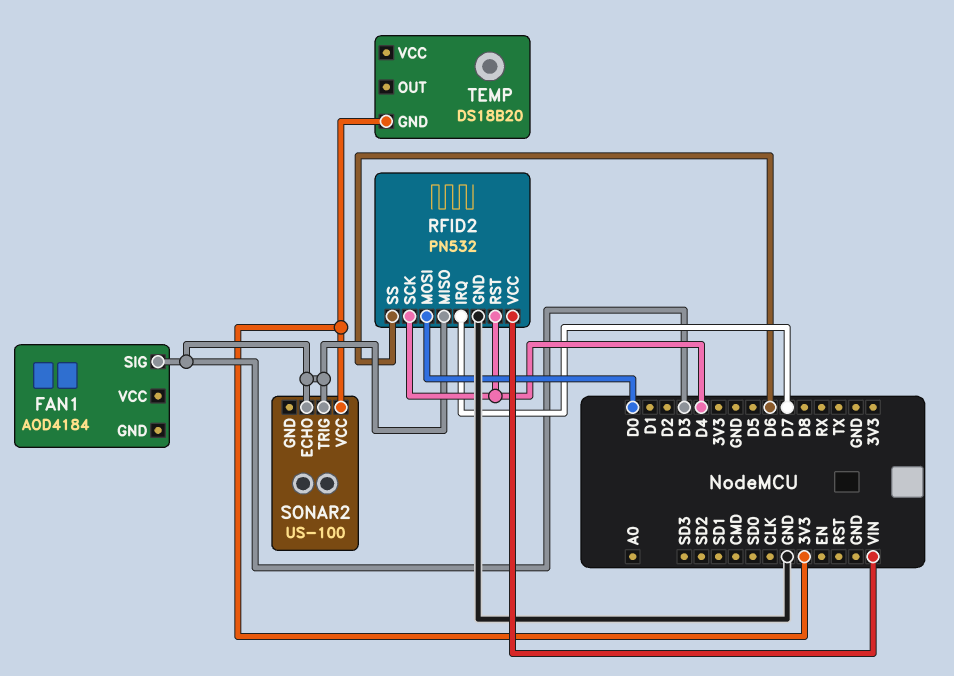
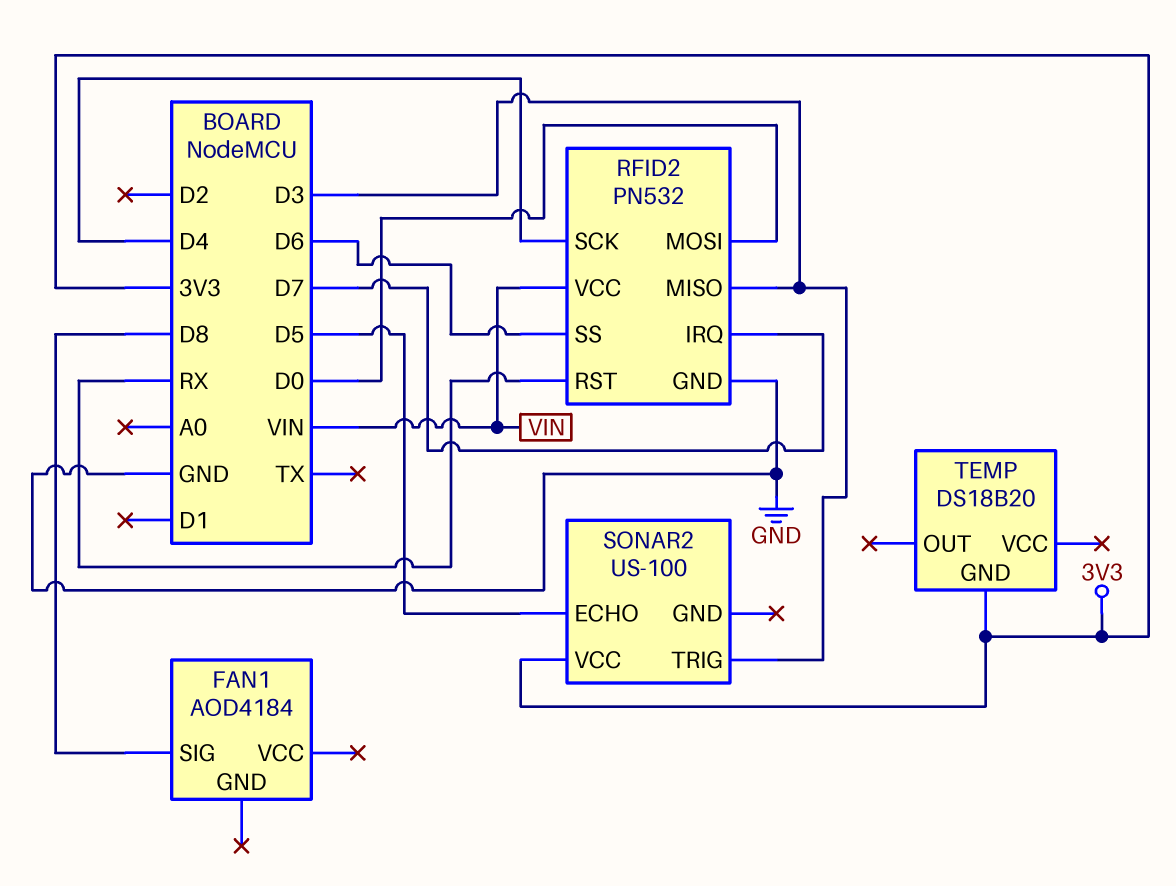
FAN1 pin SIG: D3 -> D8
RFID2 pin RST: D4 -> RX
SONAR2 pin ECHO: D3 -> D5

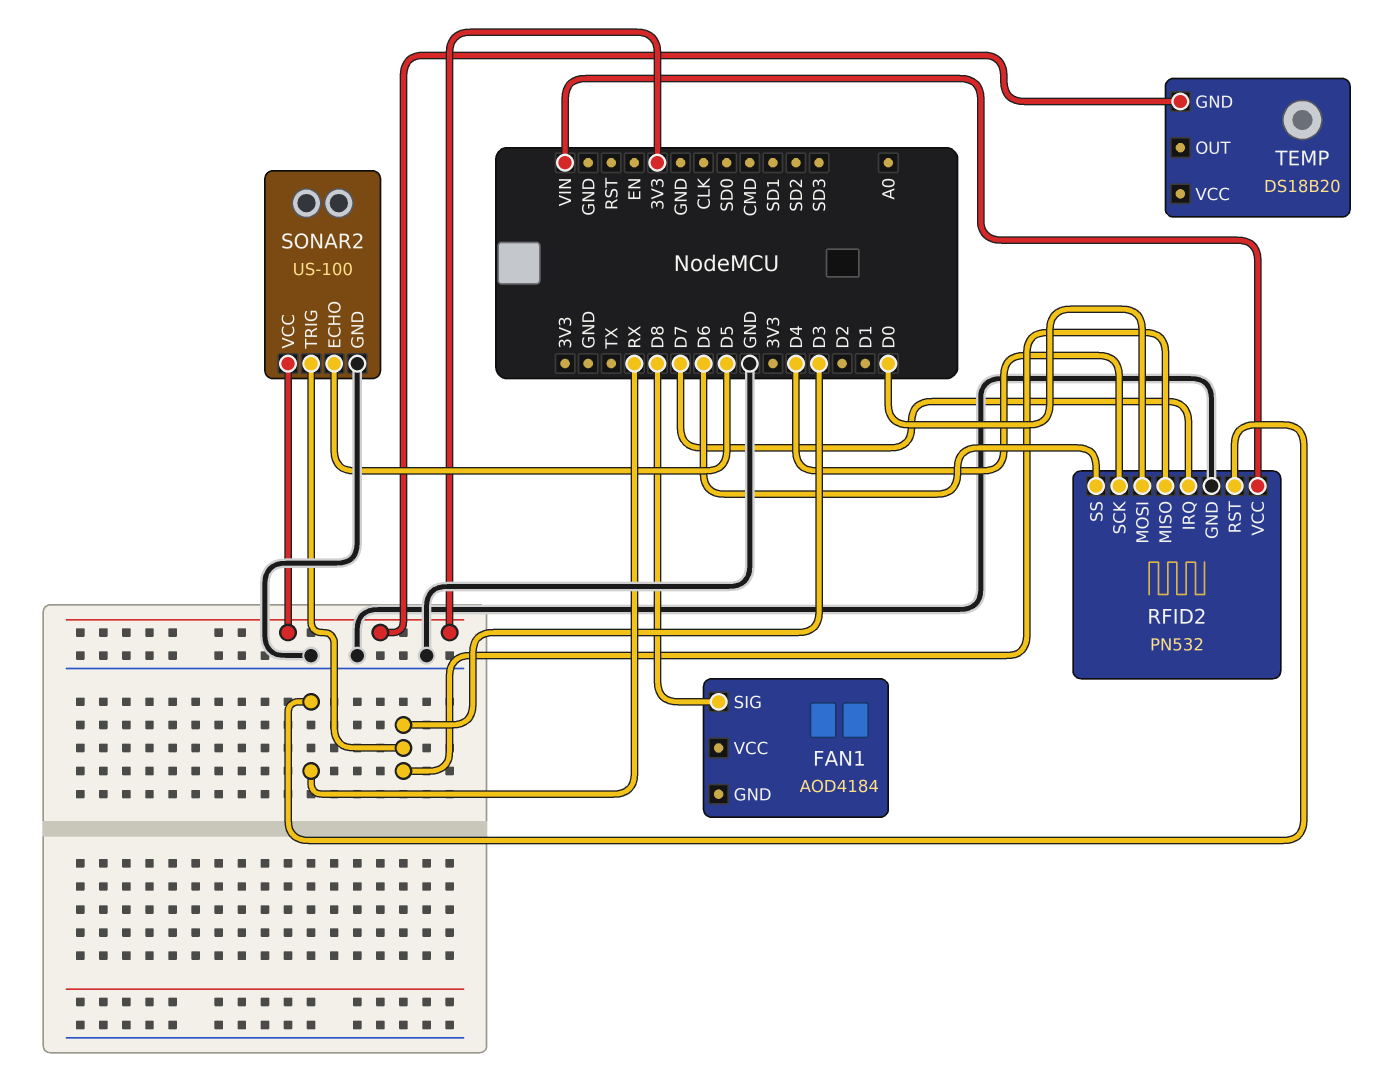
SONAR2 pin GND: none -> GND

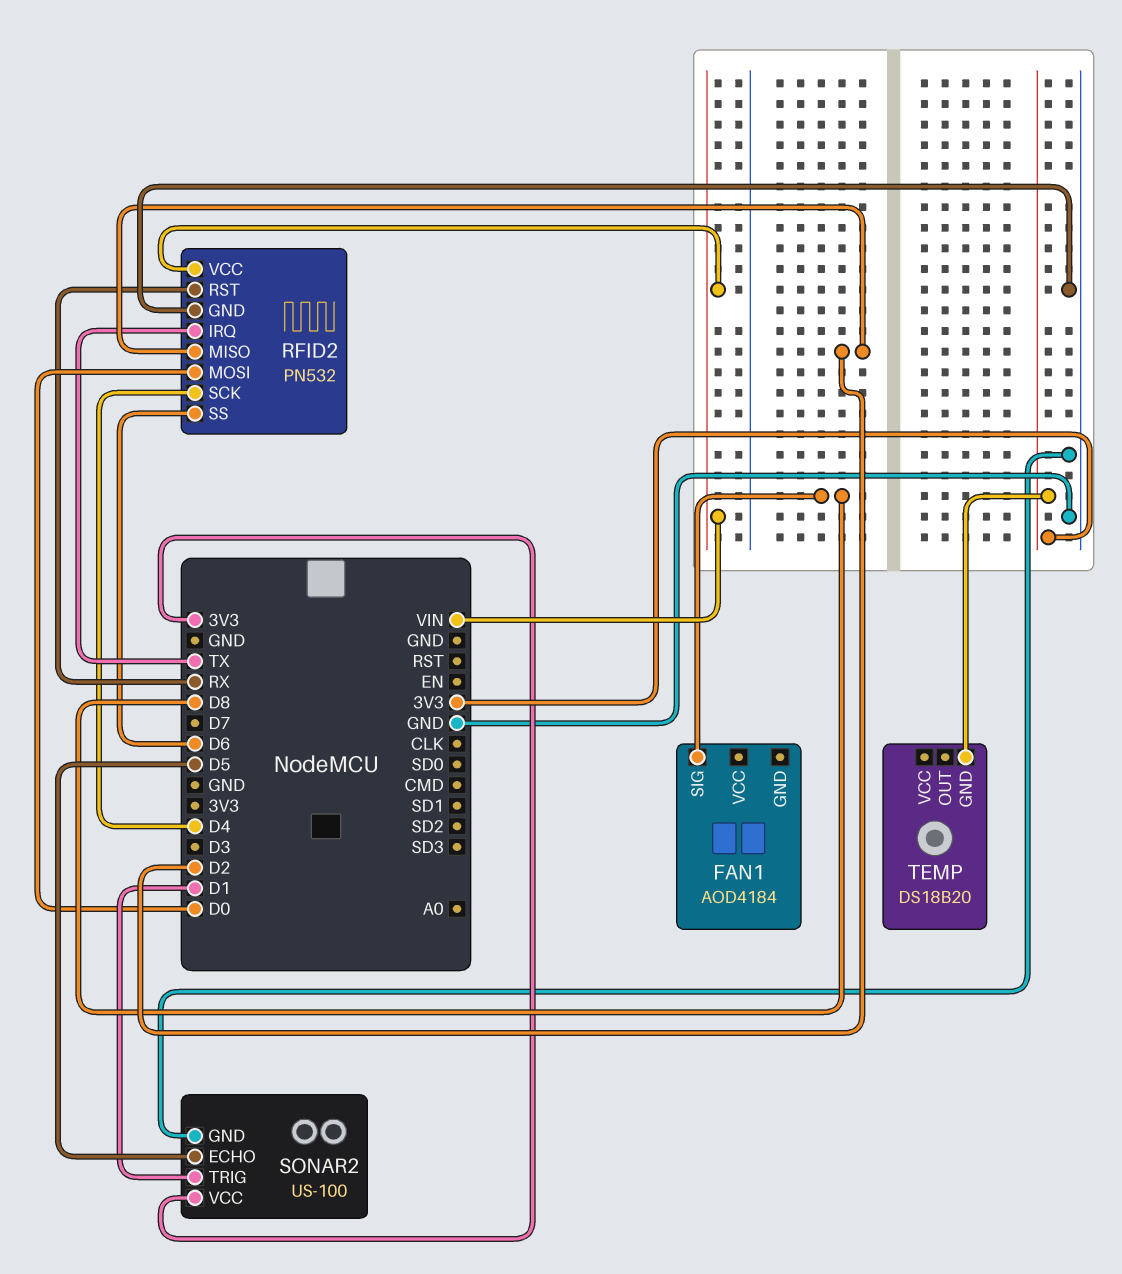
RFID2 pin IRQ: D7 -> TX
RFID2 pin MISO: D3 -> D2
SONAR2 pin TRIG: D3 -> D1

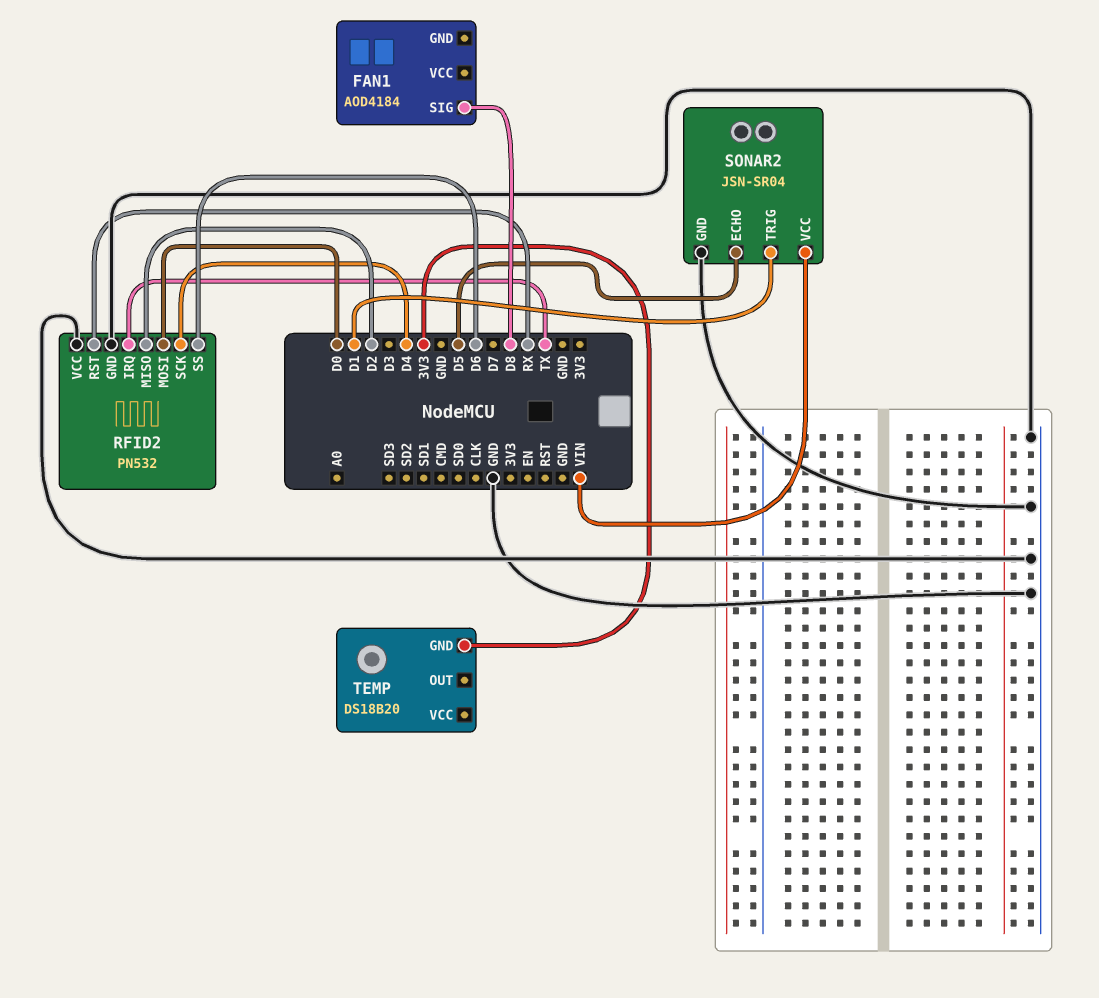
RFID2 pin VCC: VIN -> GND
SONAR2: US-100 -> JSN-SR04
SONAR2 pin VCC: 3V3 -> VIN

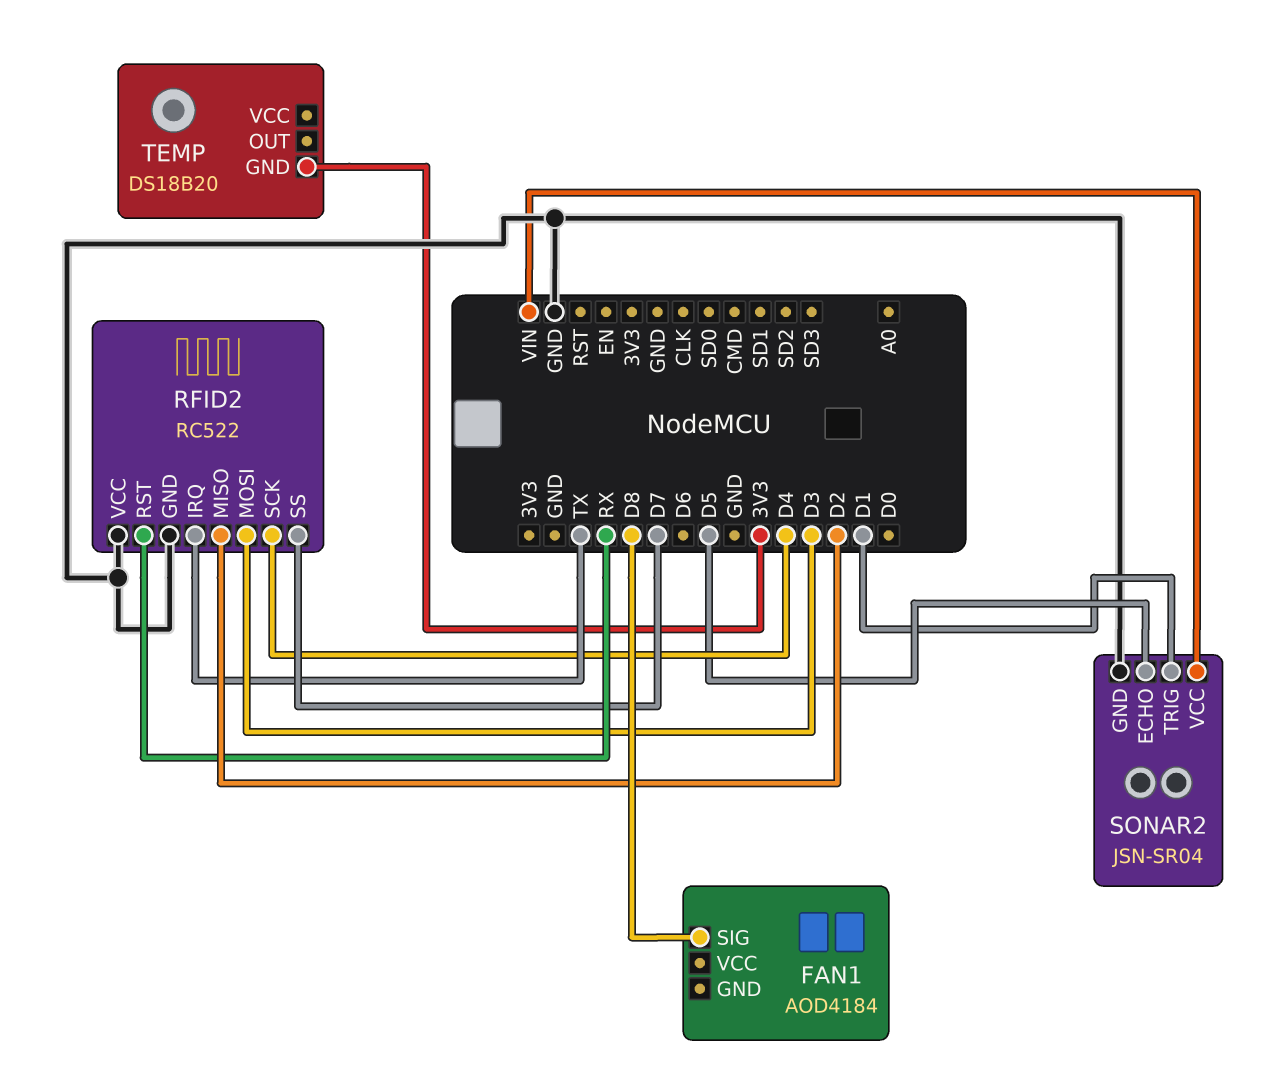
RFID2: PN532 -> RC522
RFID2 pin MOSI: D0 -> D3
RFID2 pin SS: D6 -> D7

